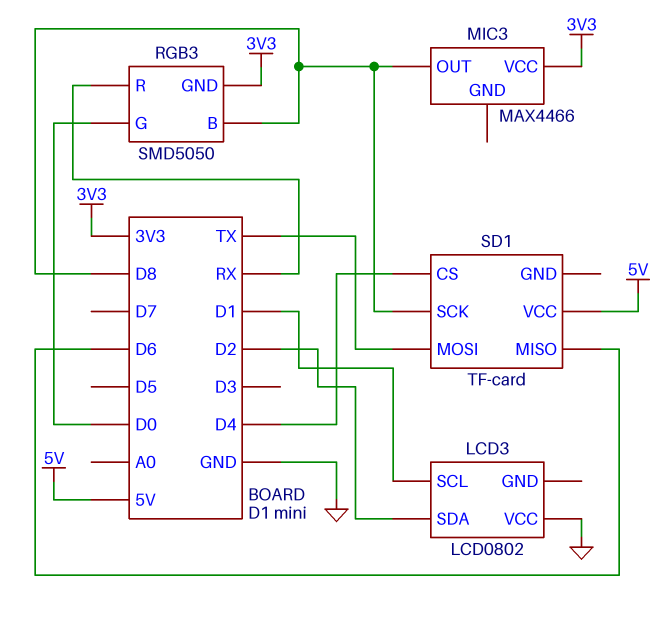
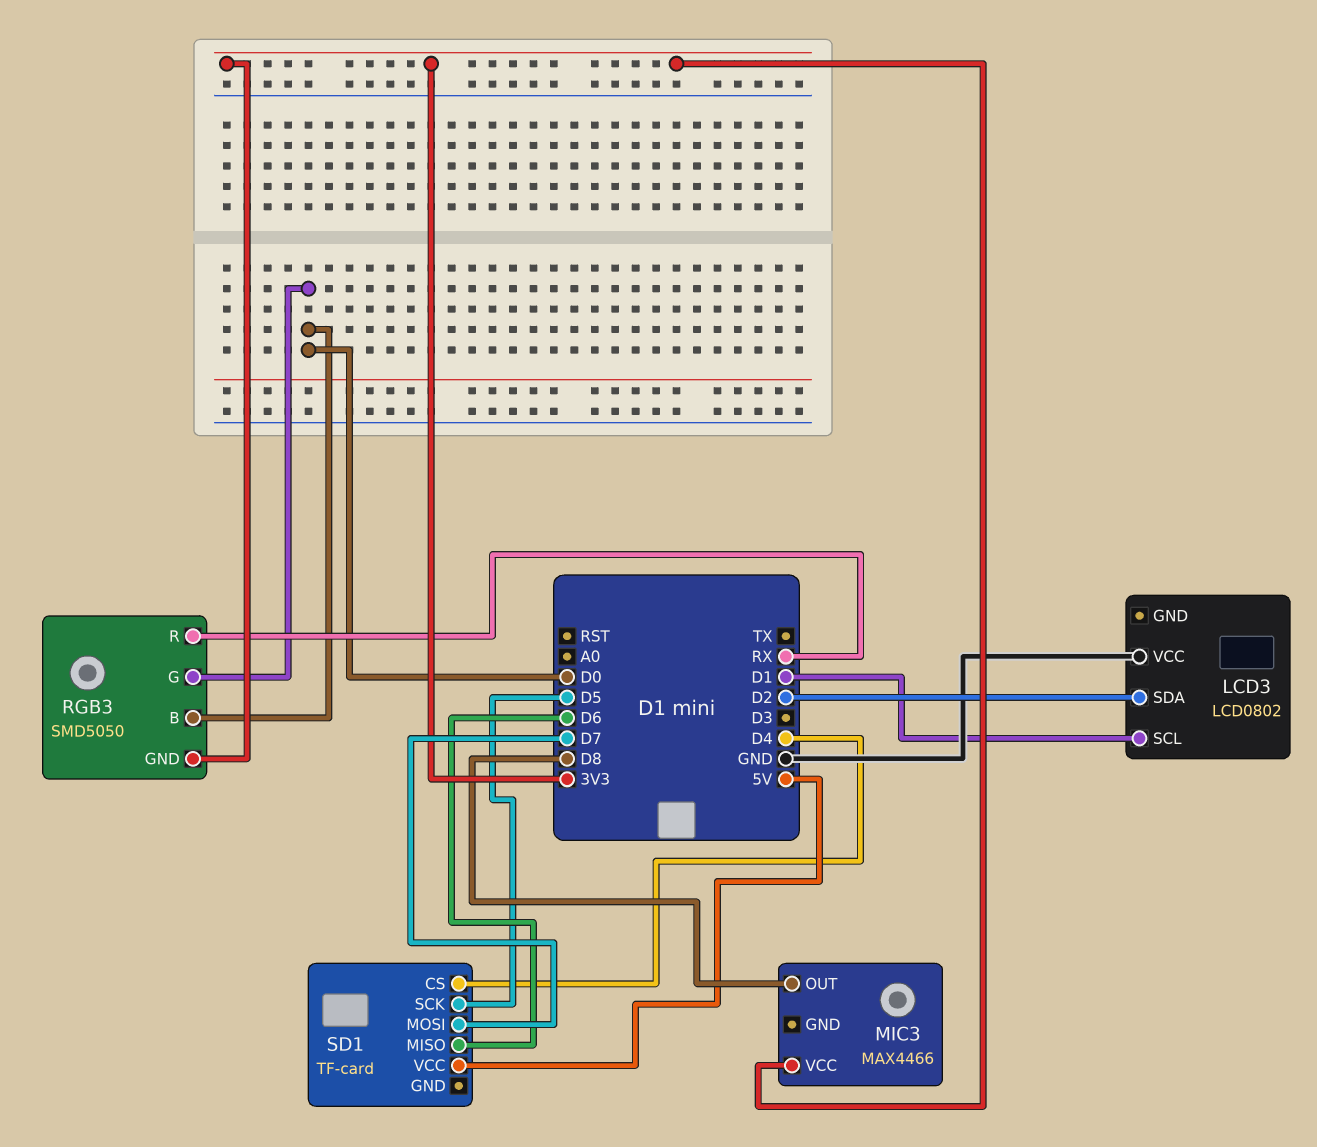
RGB3 pin B: D8 -> D0
SD1 pin MOSI: TX -> D7
SD1 pin SCK: D8 -> D5

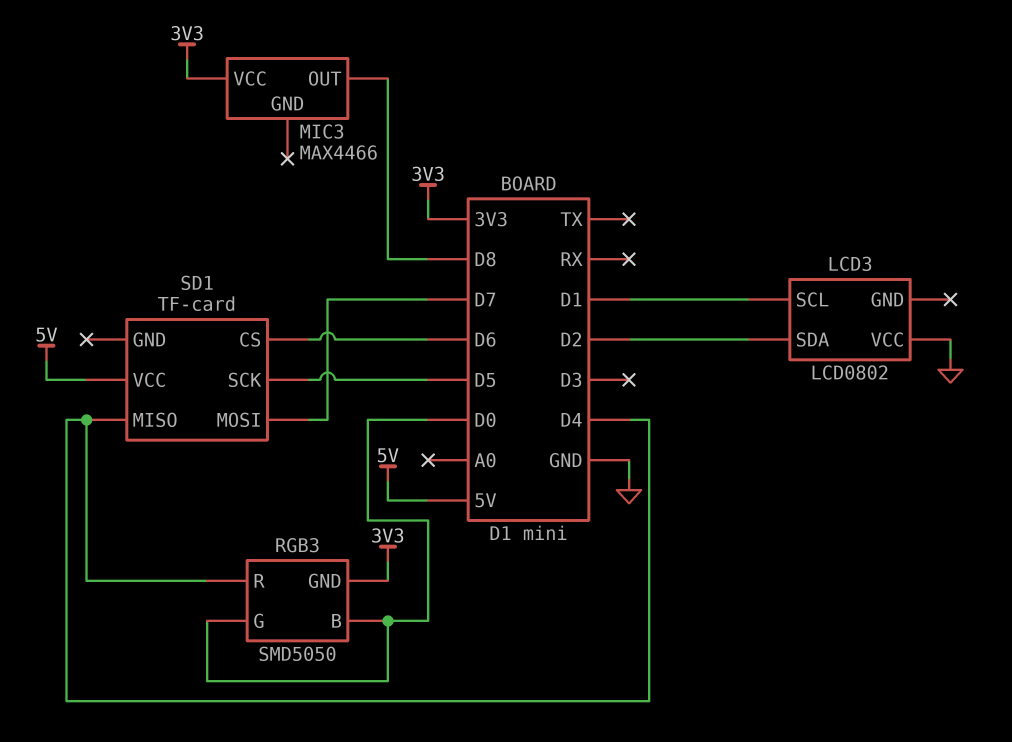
RGB3 pin R: RX -> D4
SD1 pin CS: D4 -> D6
SD1 pin MISO: D6 -> D4

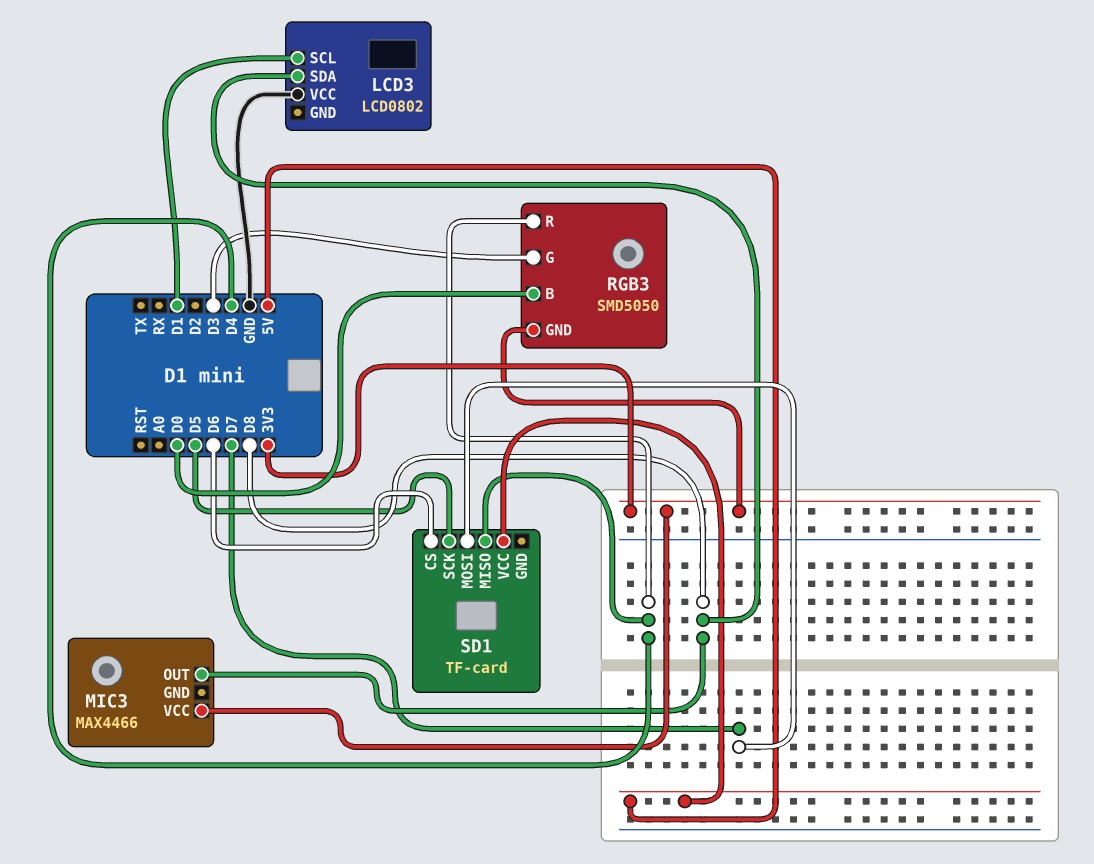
LCD3 pin SDA: D2 -> D8
RGB3 pin G: D0 -> D3

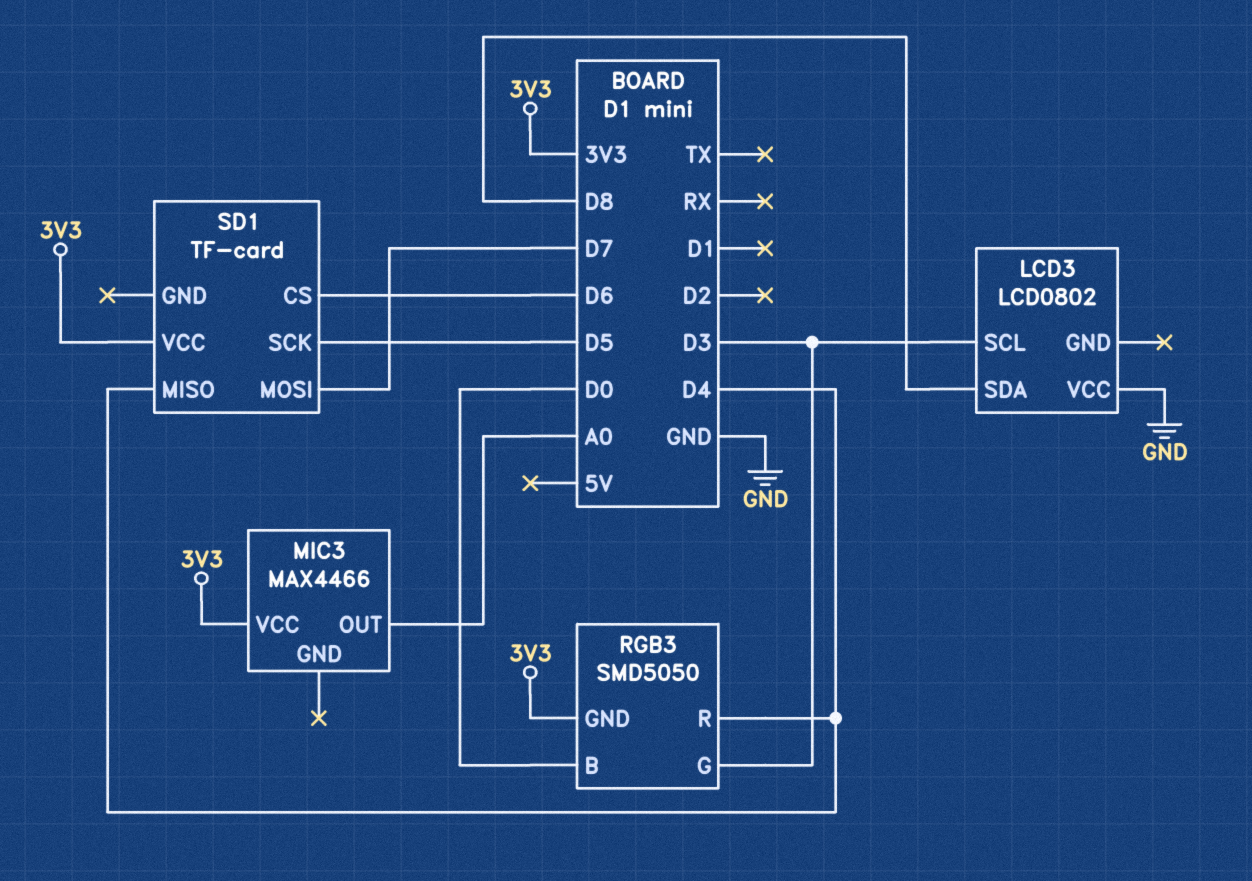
LCD3 pin SCL: D1 -> D3
MIC3 pin OUT: D8 -> A0
SD1 pin VCC: 5V -> 3V3

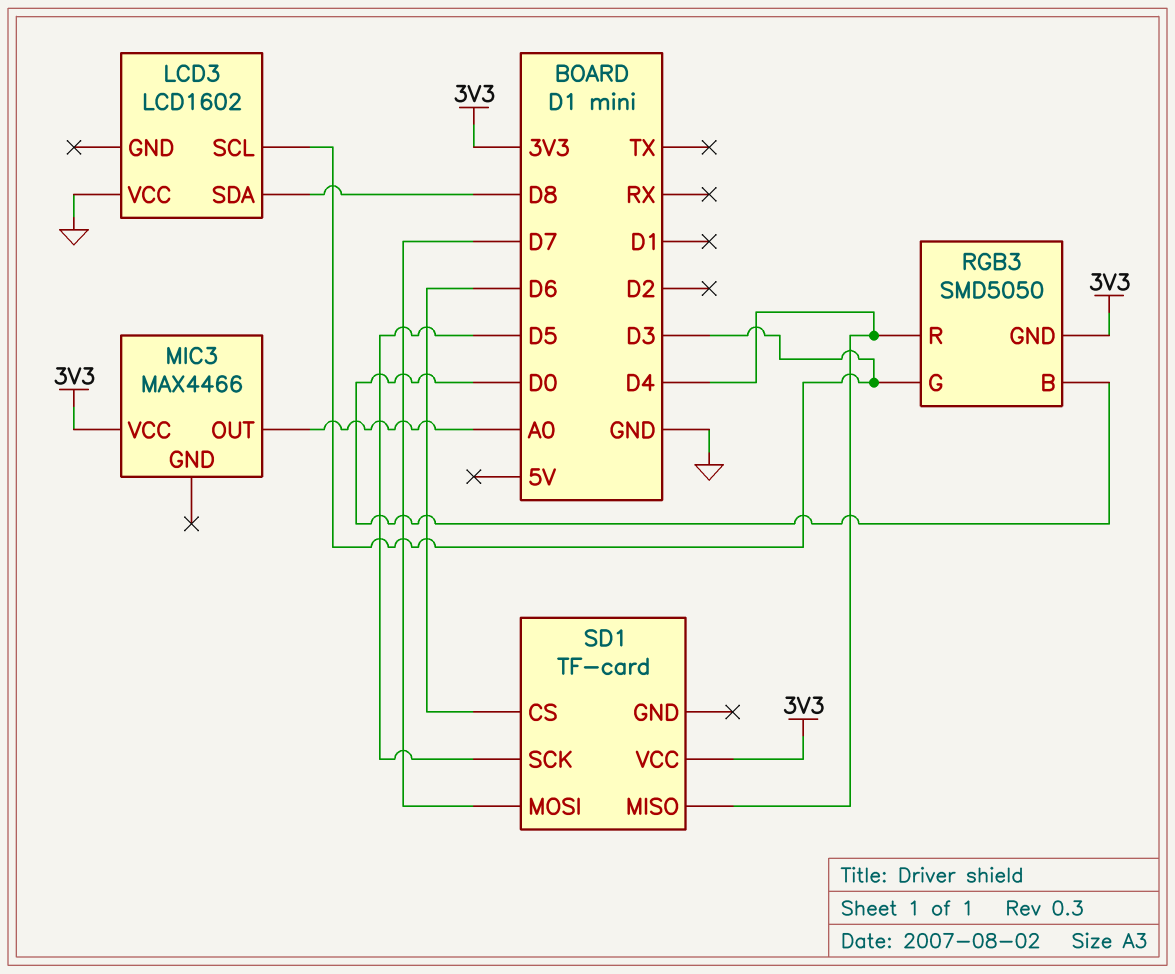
LCD3: LCD0802 -> LCD1602

